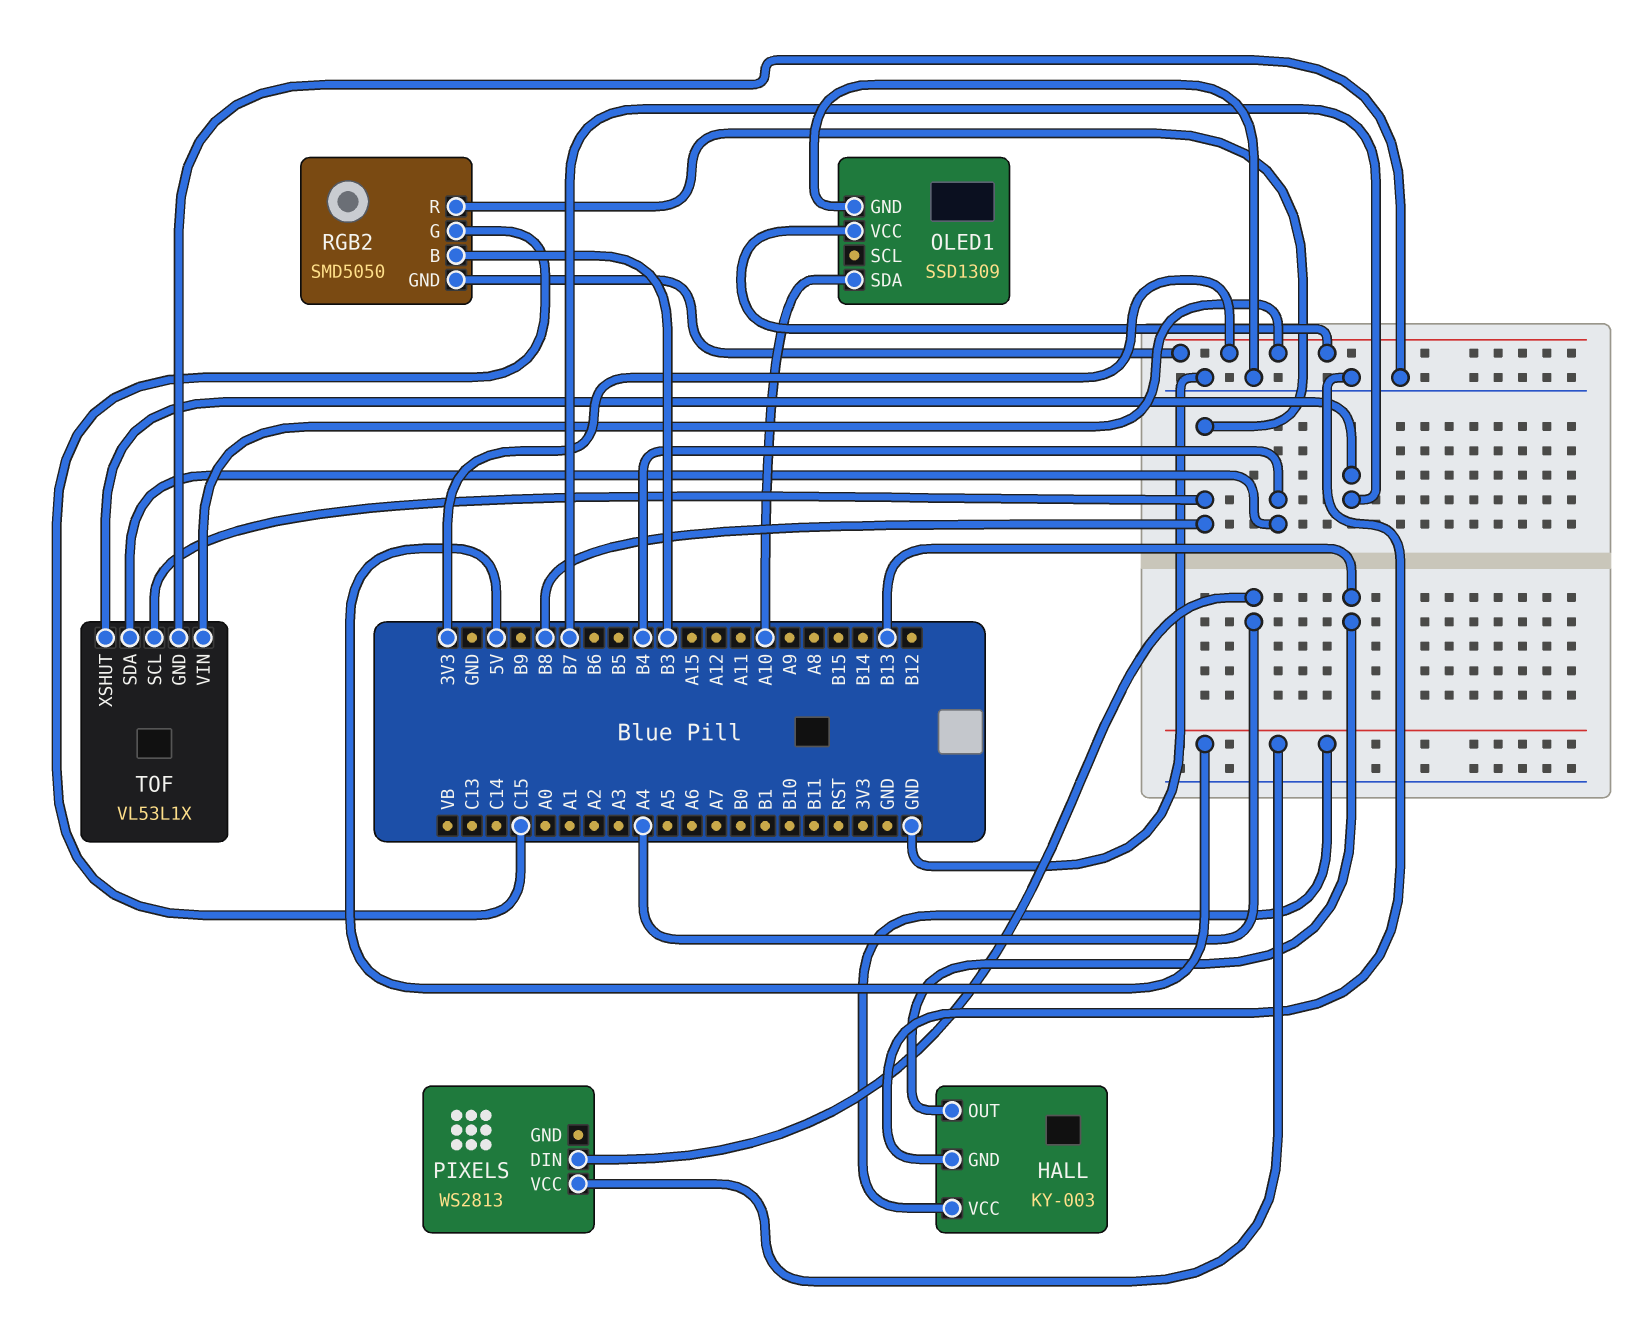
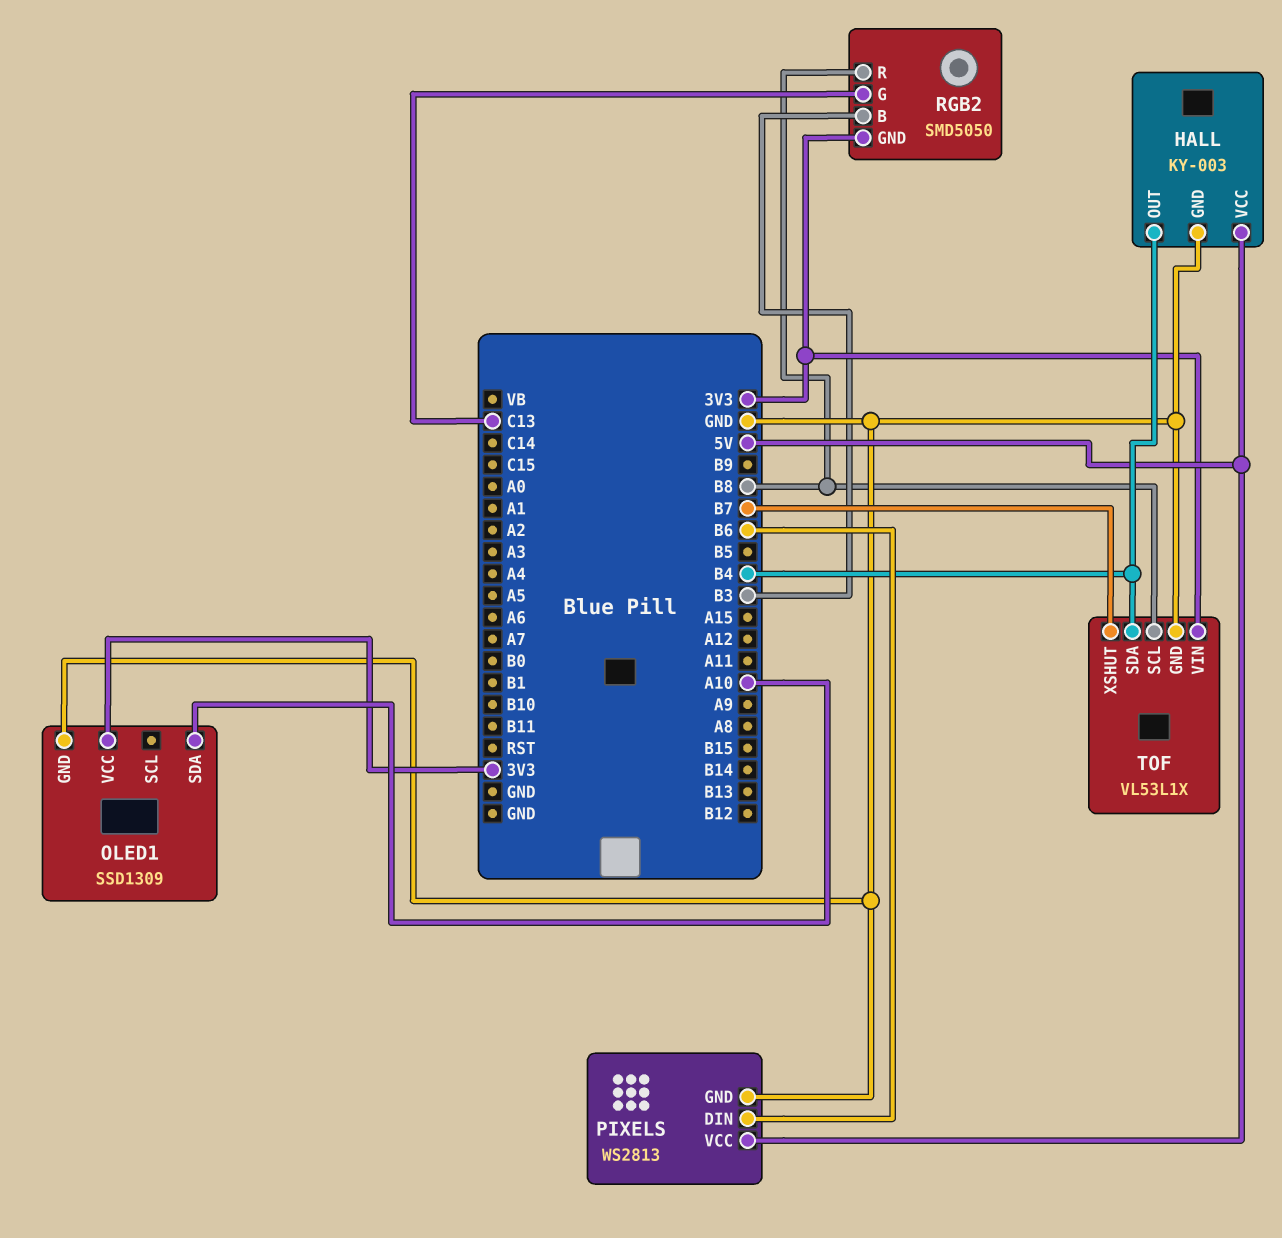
HALL pin OUT: B13 -> B4
PIXELS pin DIN: A4 -> B6
PIXELS pin GND: none -> GND
RGB2 pin G: C15 -> C13

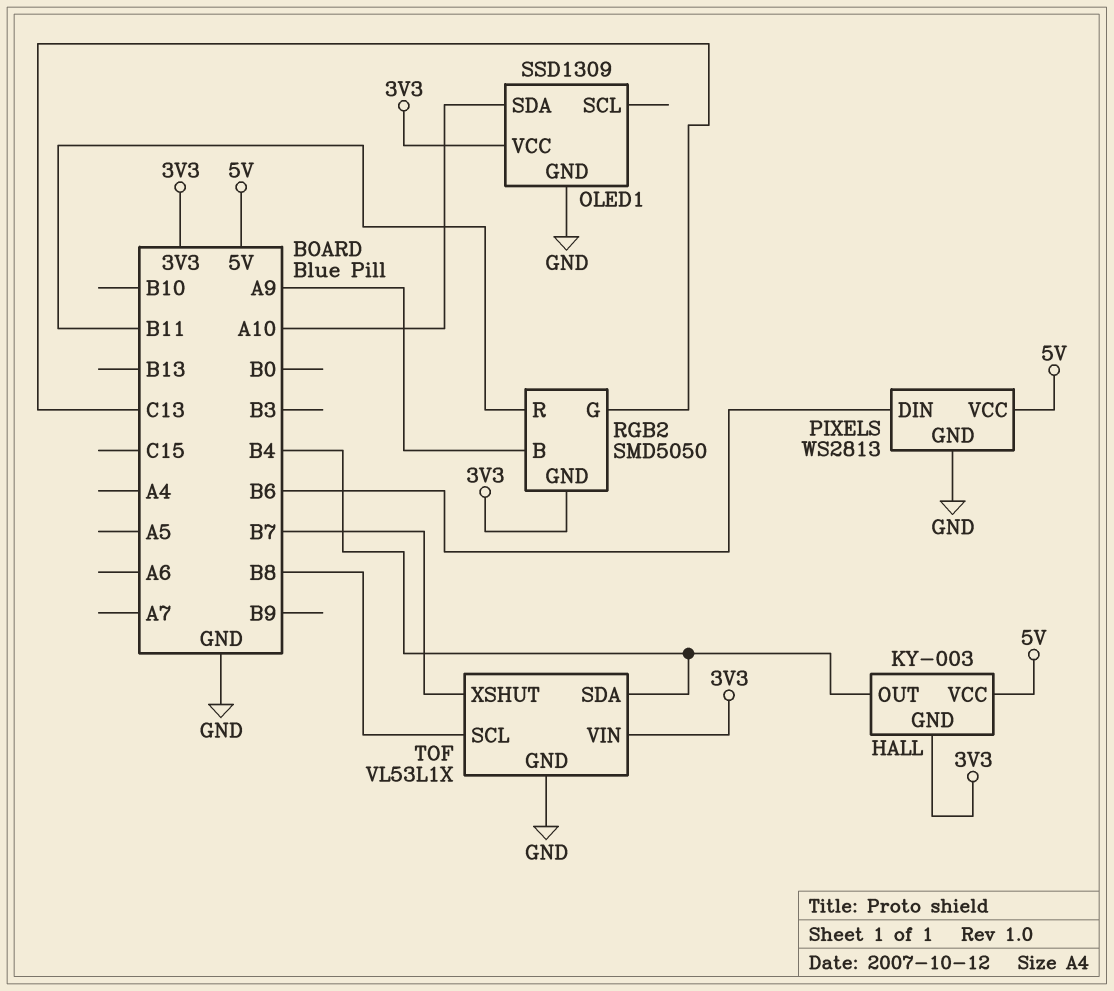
HALL pin GND: GND -> 3V3
RGB2 pin B: B3 -> A9
RGB2 pin R: B8 -> B11

